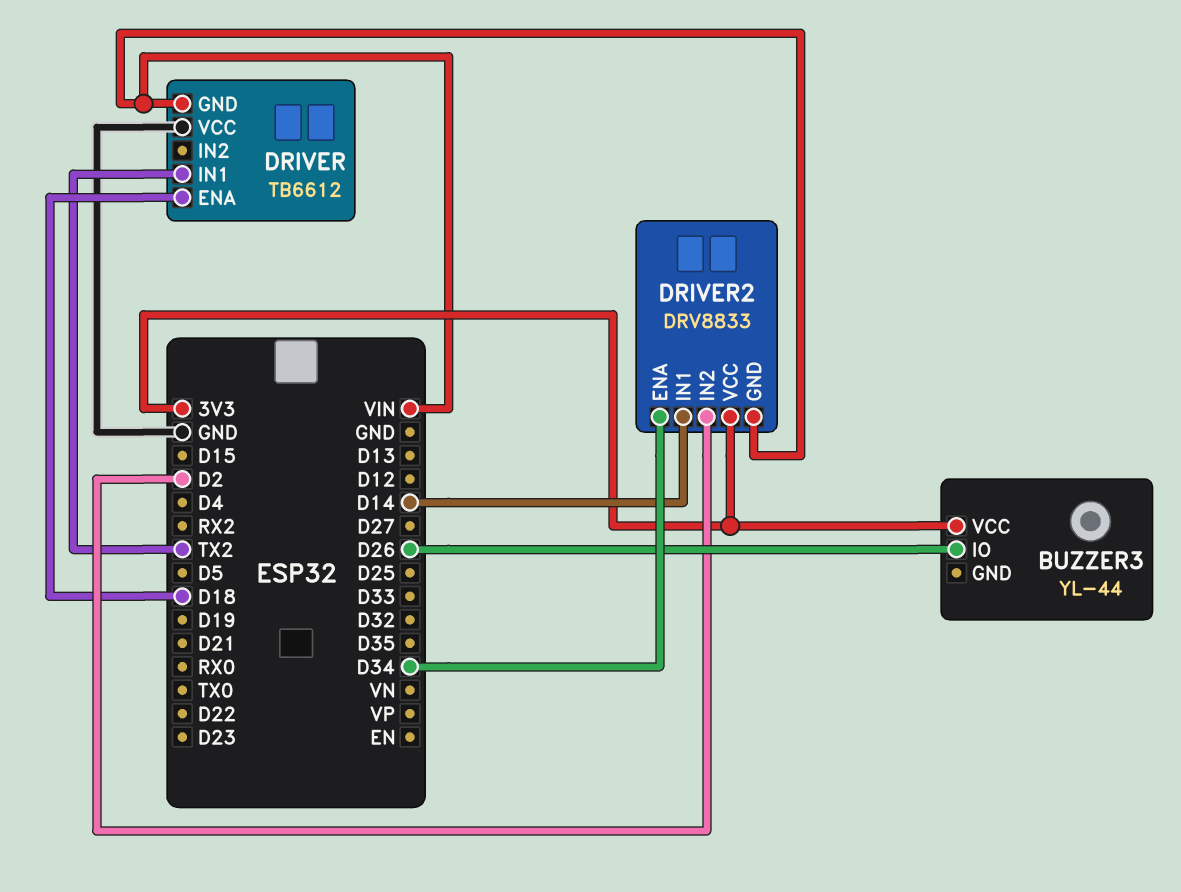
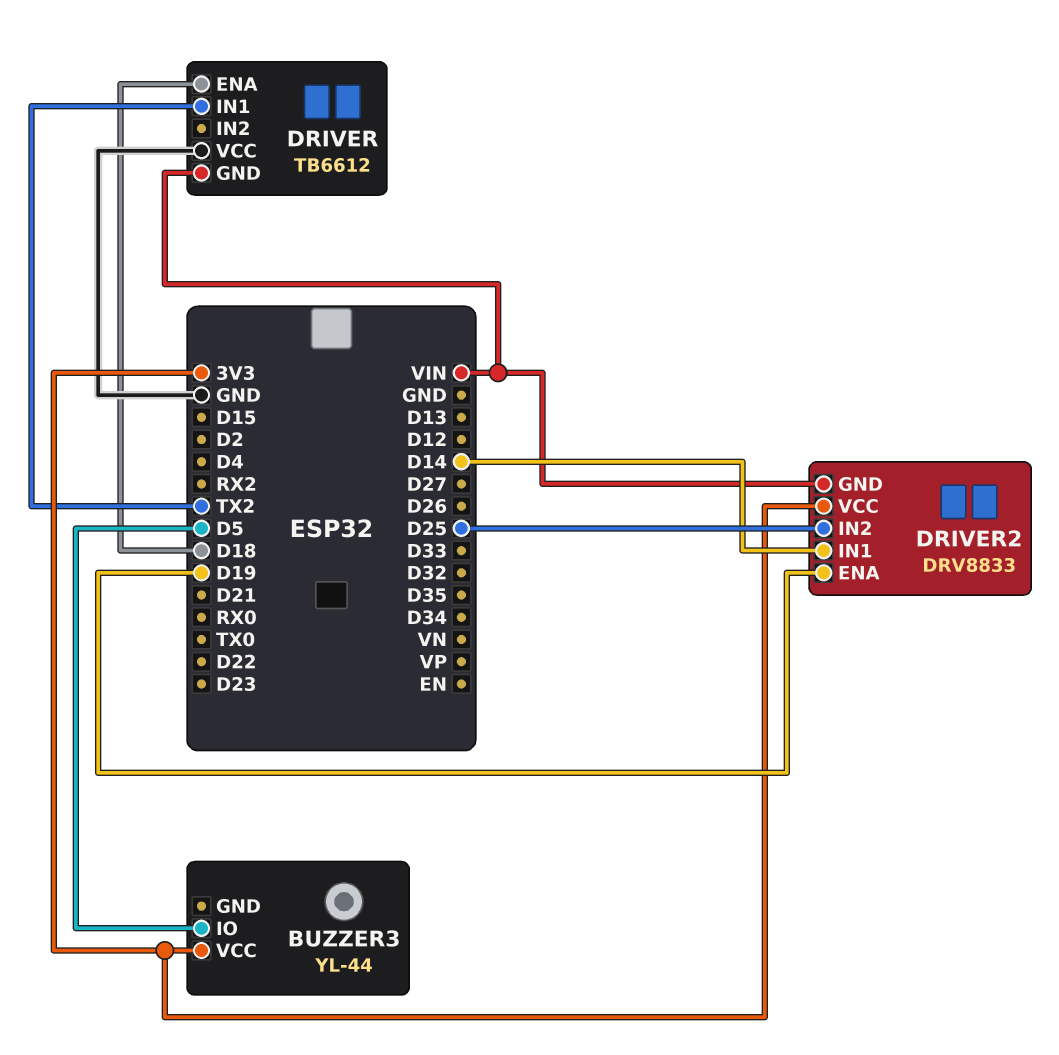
BUZZER3 pin IO: D26 -> D5
DRIVER2 pin ENA: D34 -> D19
DRIVER2 pin IN2: D2 -> D25

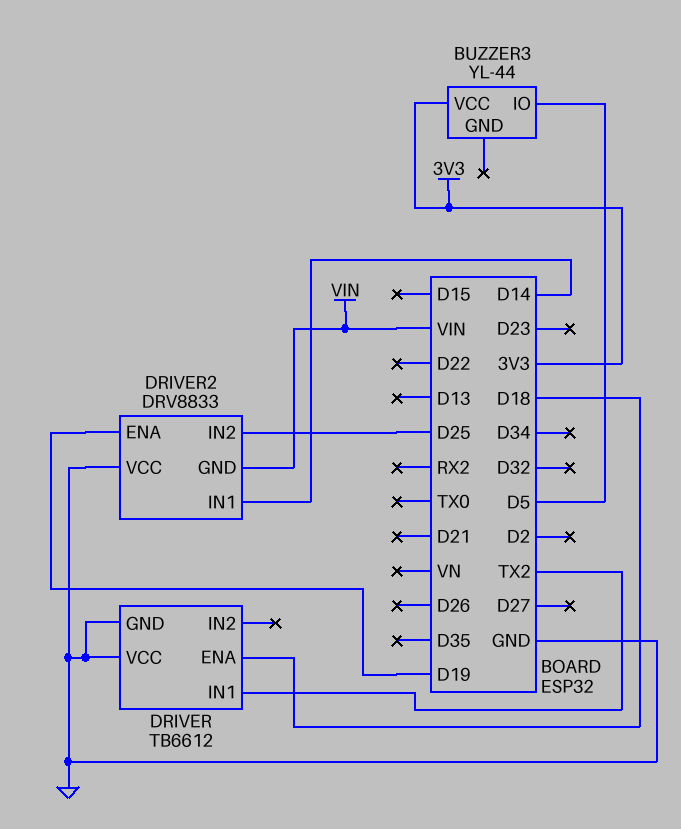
DRIVER pin GND: VIN -> GND
DRIVER2 pin VCC: 3V3 -> GND

